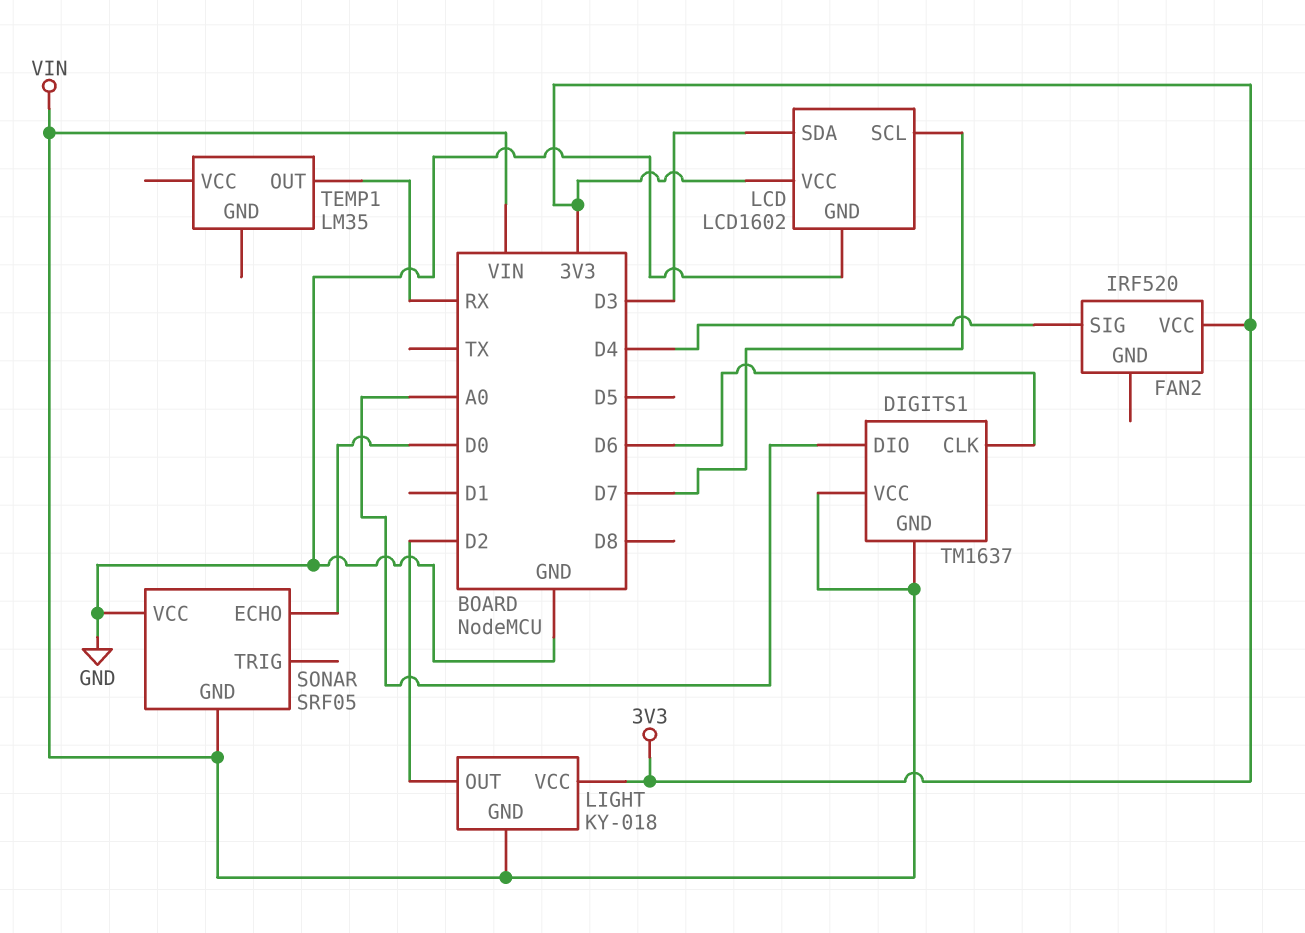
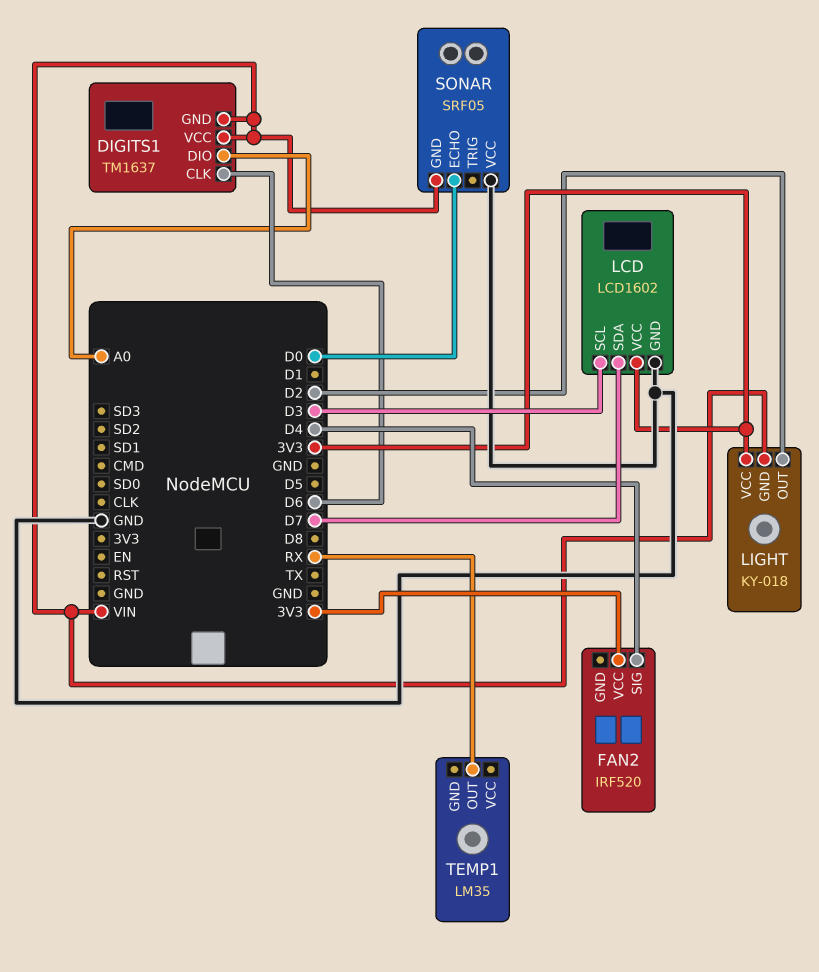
LCD pin SCL: D7 -> D3
LCD pin SDA: D3 -> D7

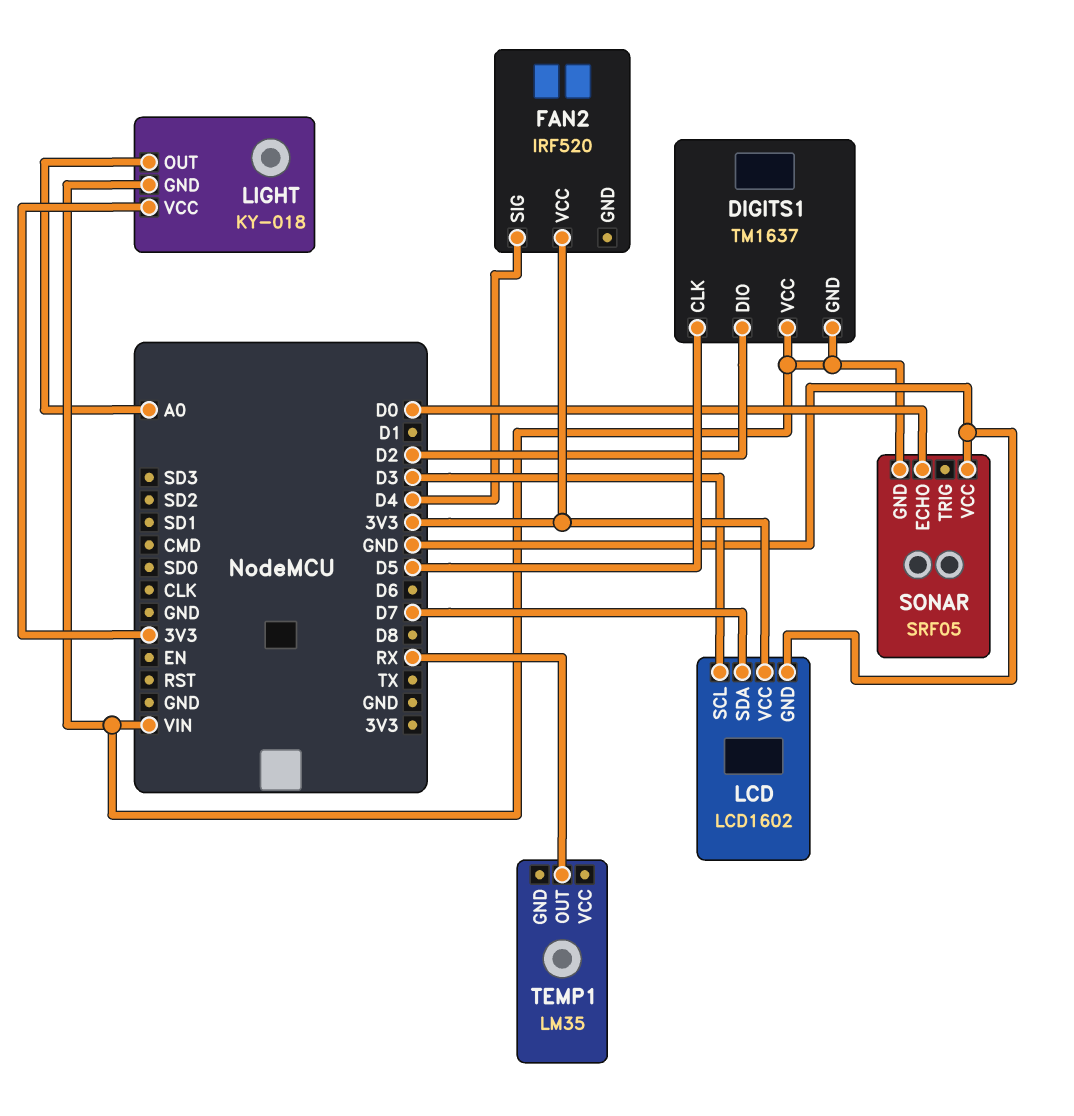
DIGITS1 pin CLK: D6 -> D5
DIGITS1 pin DIO: A0 -> D2
LIGHT pin OUT: D2 -> A0

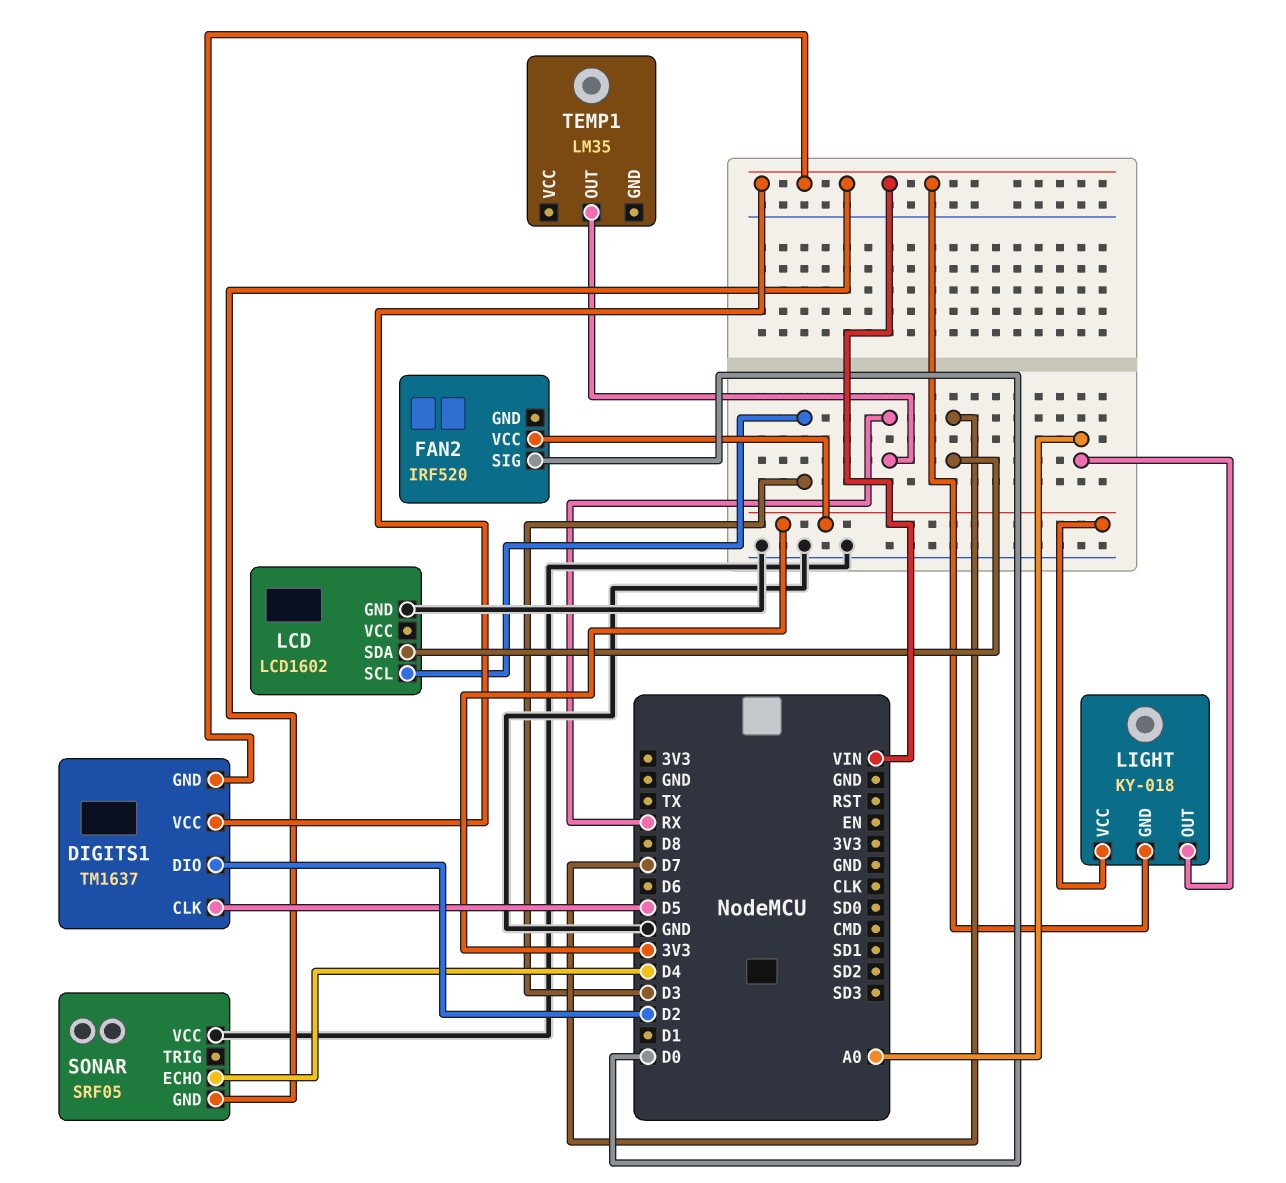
FAN2 pin SIG: D4 -> D0
LCD pin VCC: 3V3 -> none
SONAR pin ECHO: D0 -> D4

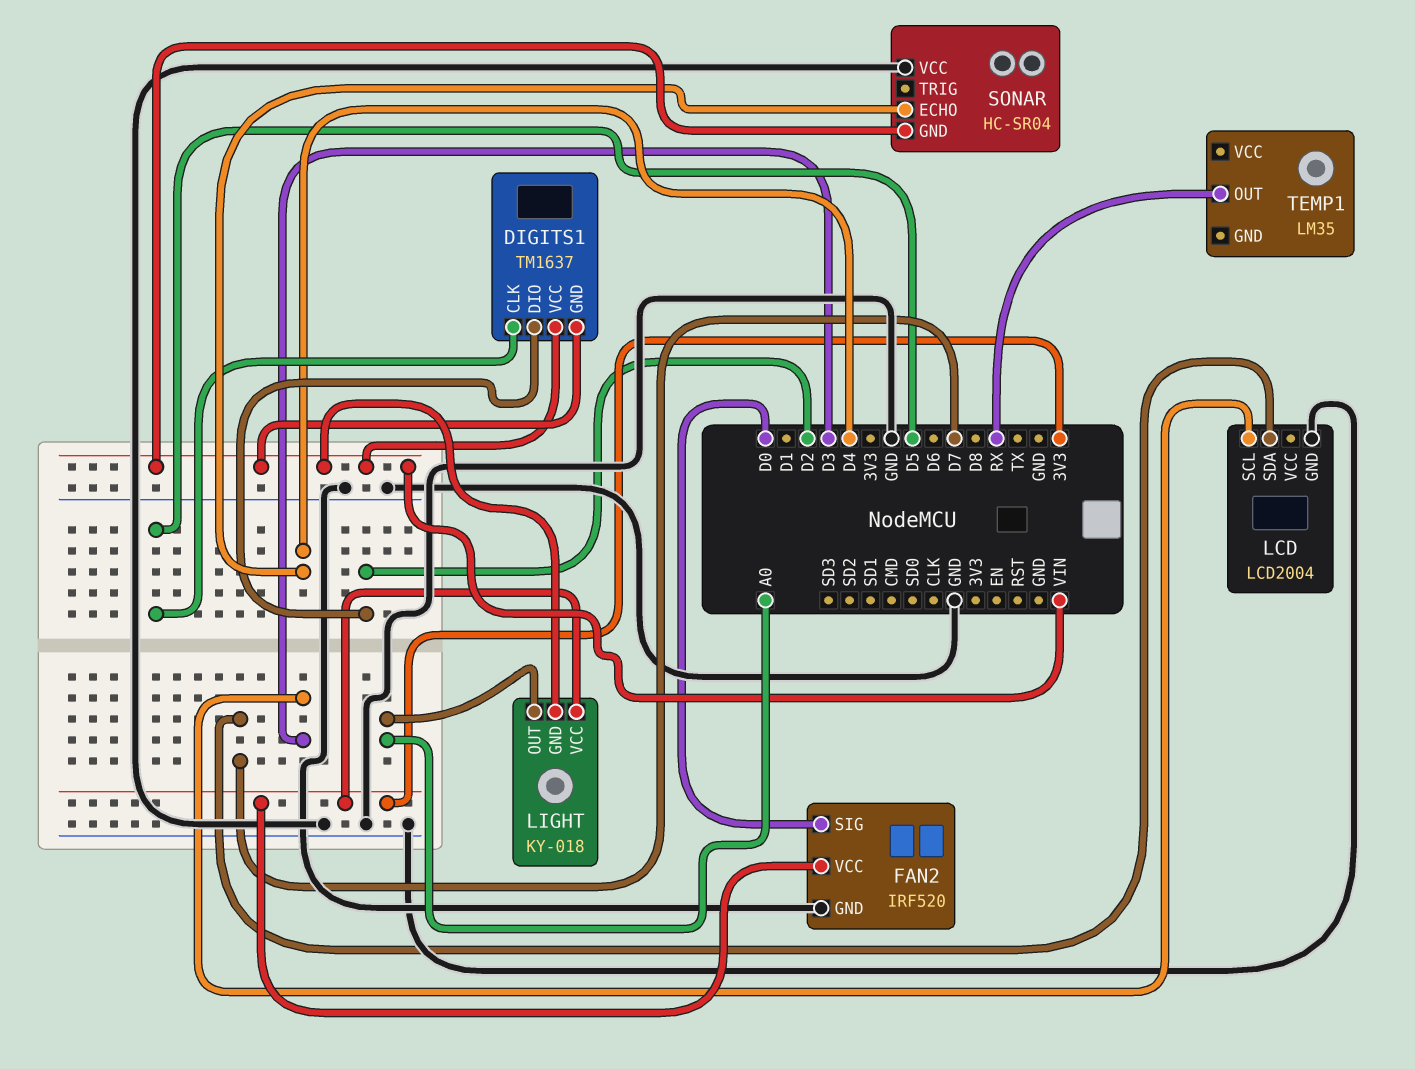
FAN2 pin GND: none -> GND
LCD: LCD1602 -> LCD2004
SONAR: SRF05 -> HC-SR04

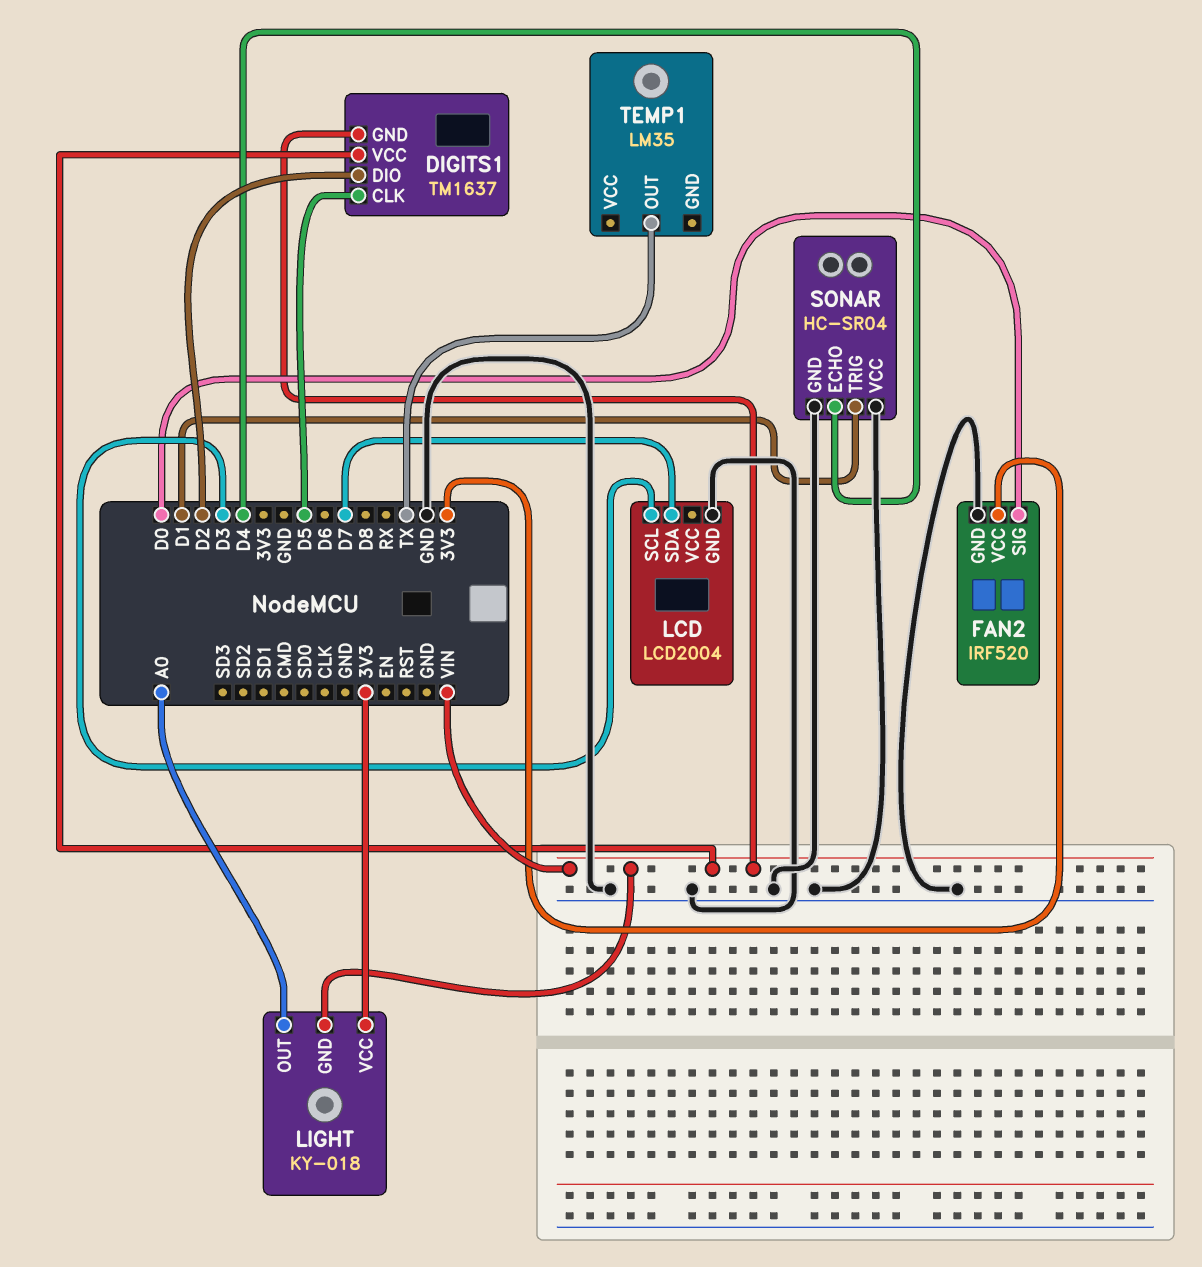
SONAR pin GND: VIN -> GND
SONAR pin TRIG: none -> D1
TEMP1 pin OUT: RX -> TX

